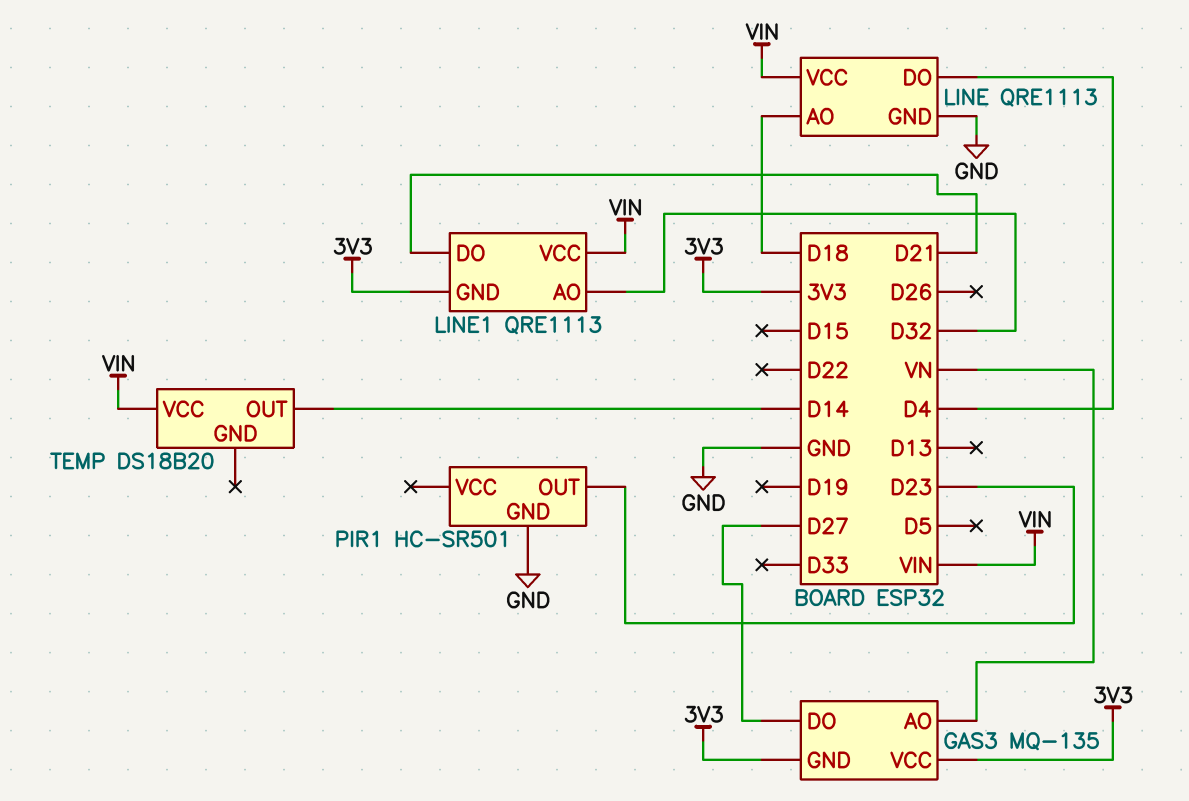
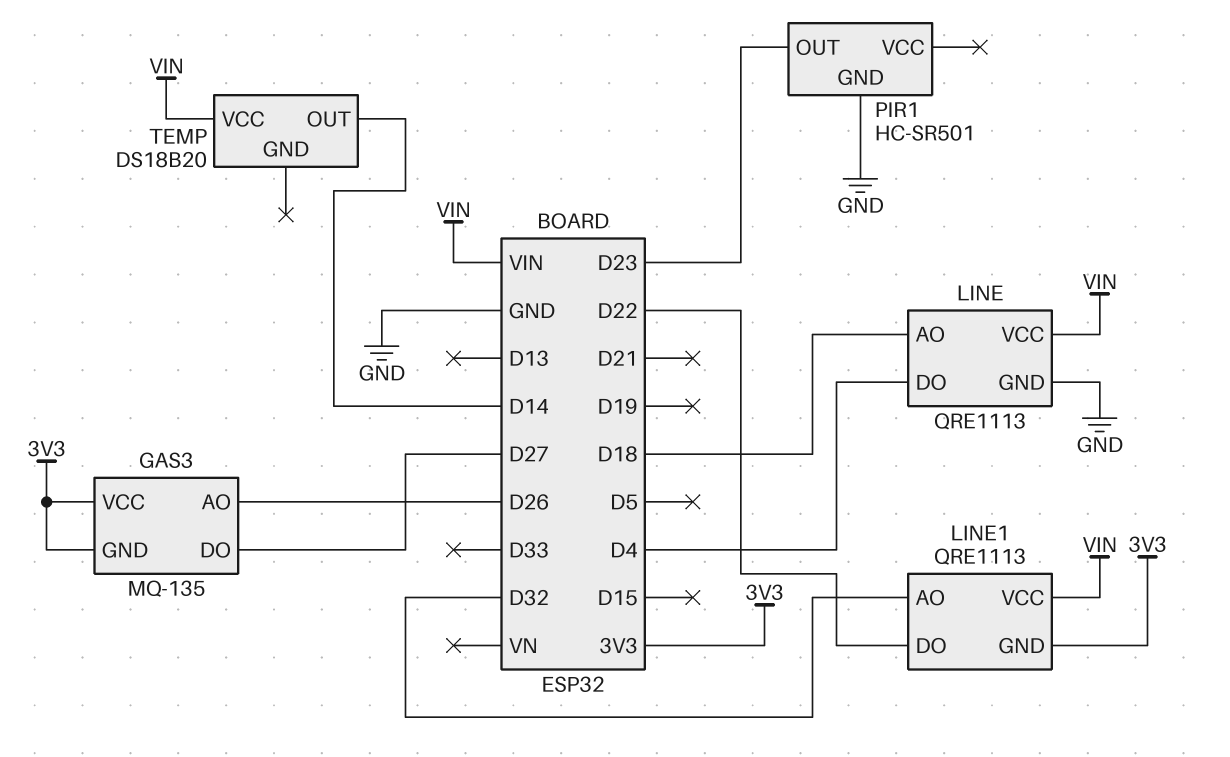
GAS3 pin AO: VN -> D26
LINE1 pin DO: D21 -> D22

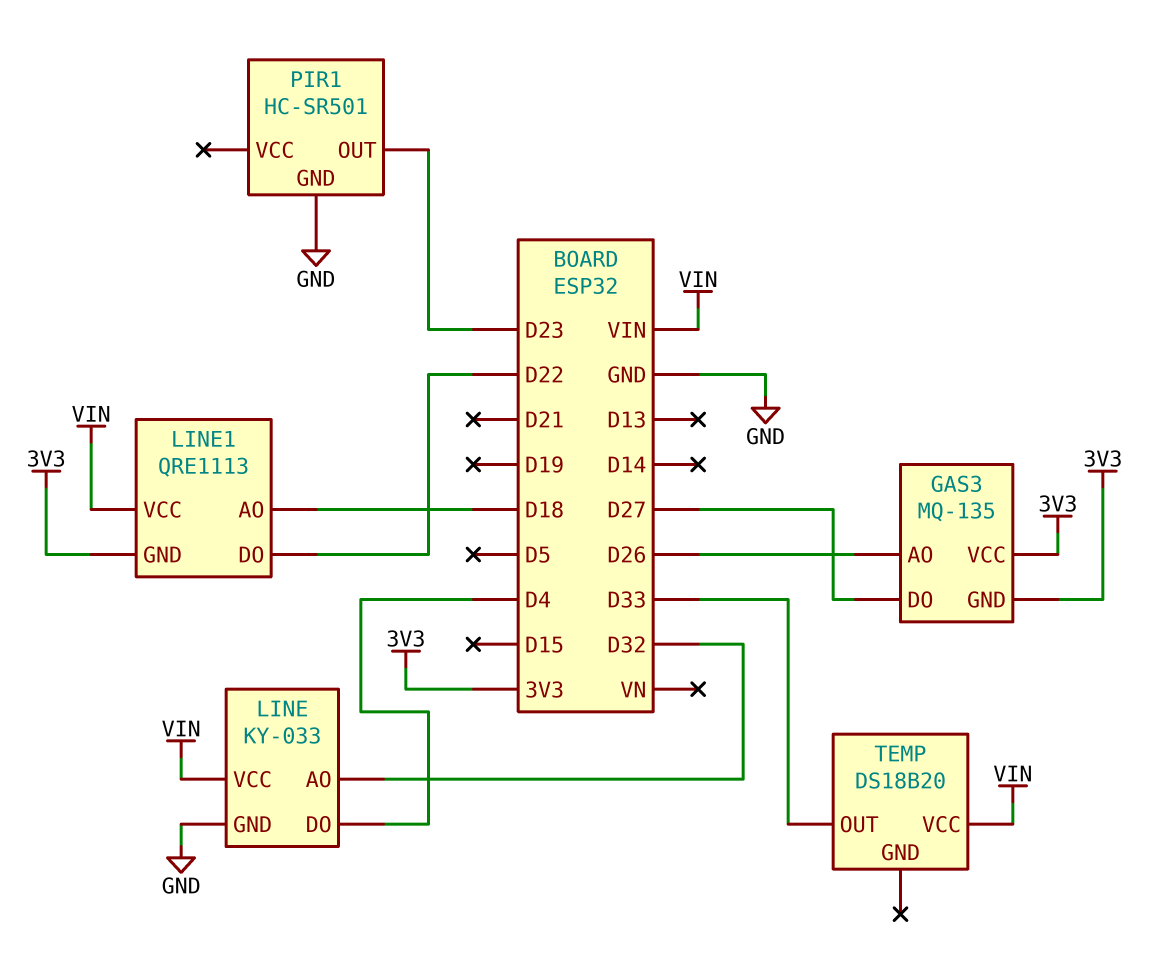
LINE: QRE1113 -> KY-033
LINE pin AO: D18 -> D32
LINE1 pin AO: D32 -> D18
TEMP pin OUT: D14 -> D33

